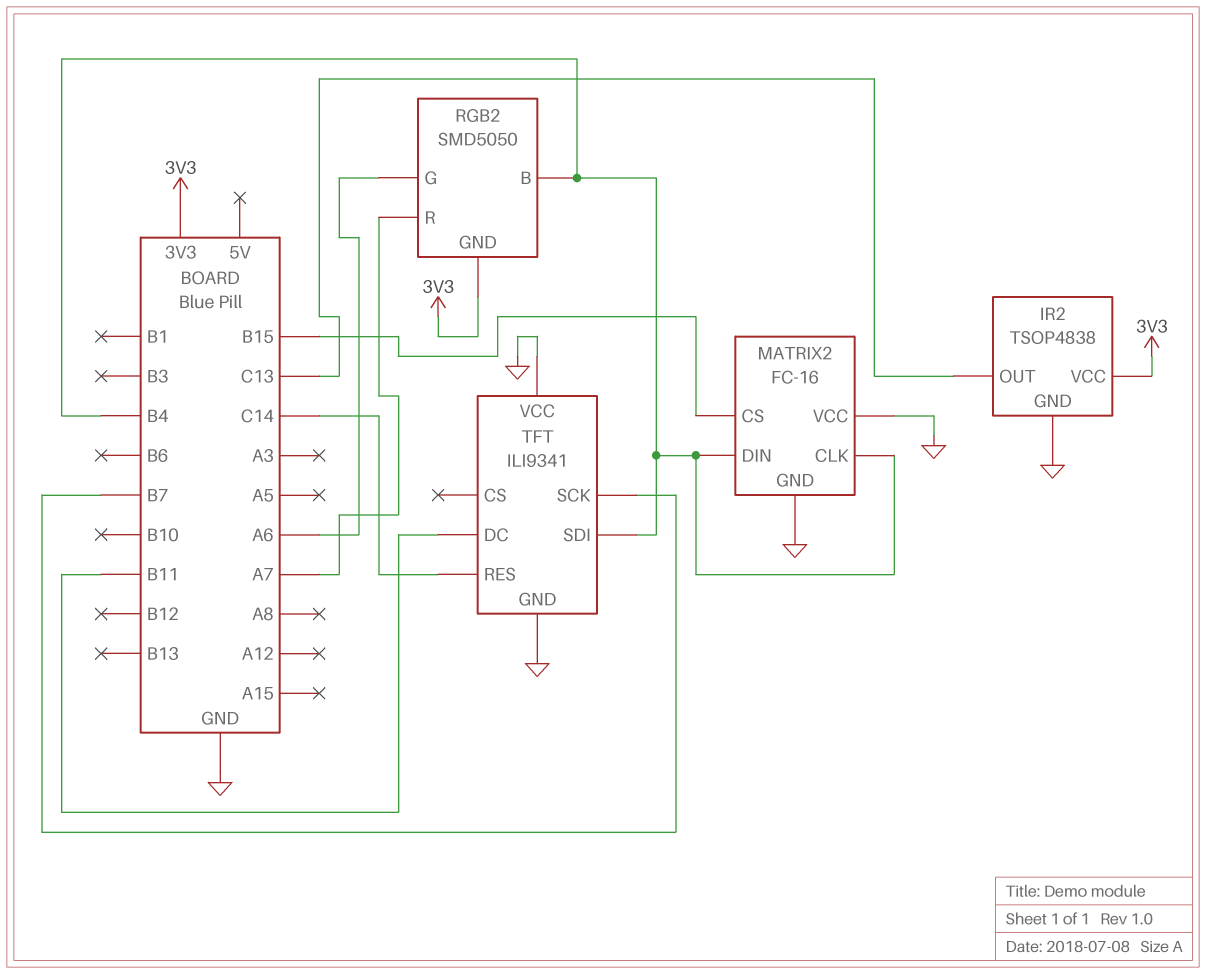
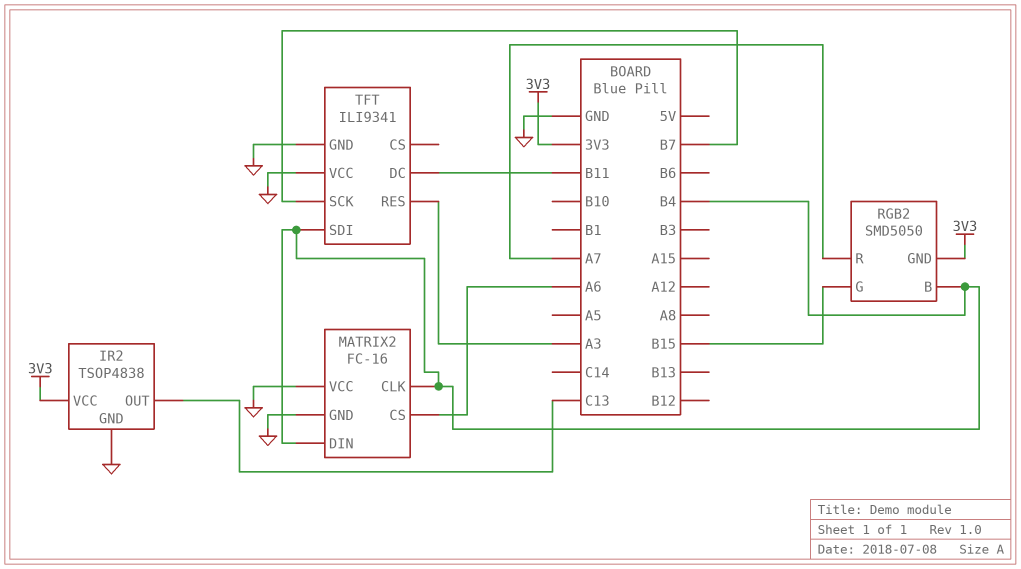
MATRIX2 pin CS: B15 -> A6
RGB2 pin G: A6 -> B15
TFT pin RES: C14 -> A3

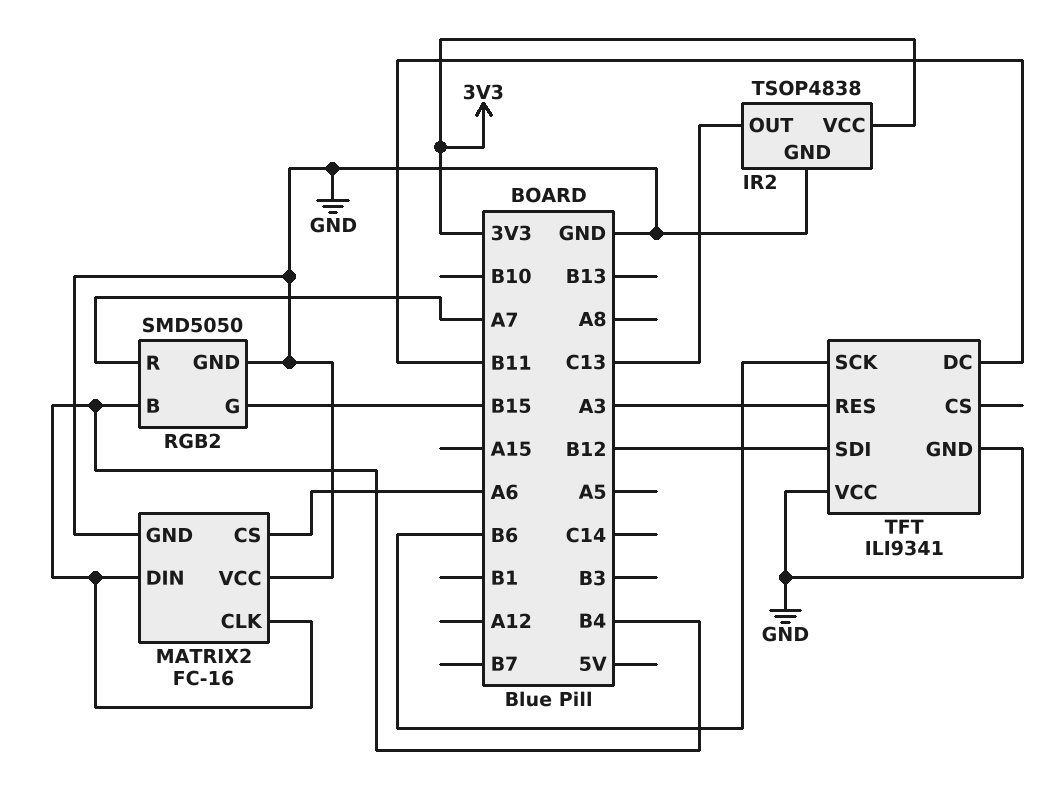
RGB2 pin GND: 3V3 -> GND
TFT pin SCK: B7 -> B6
TFT pin SDI: B4 -> B12

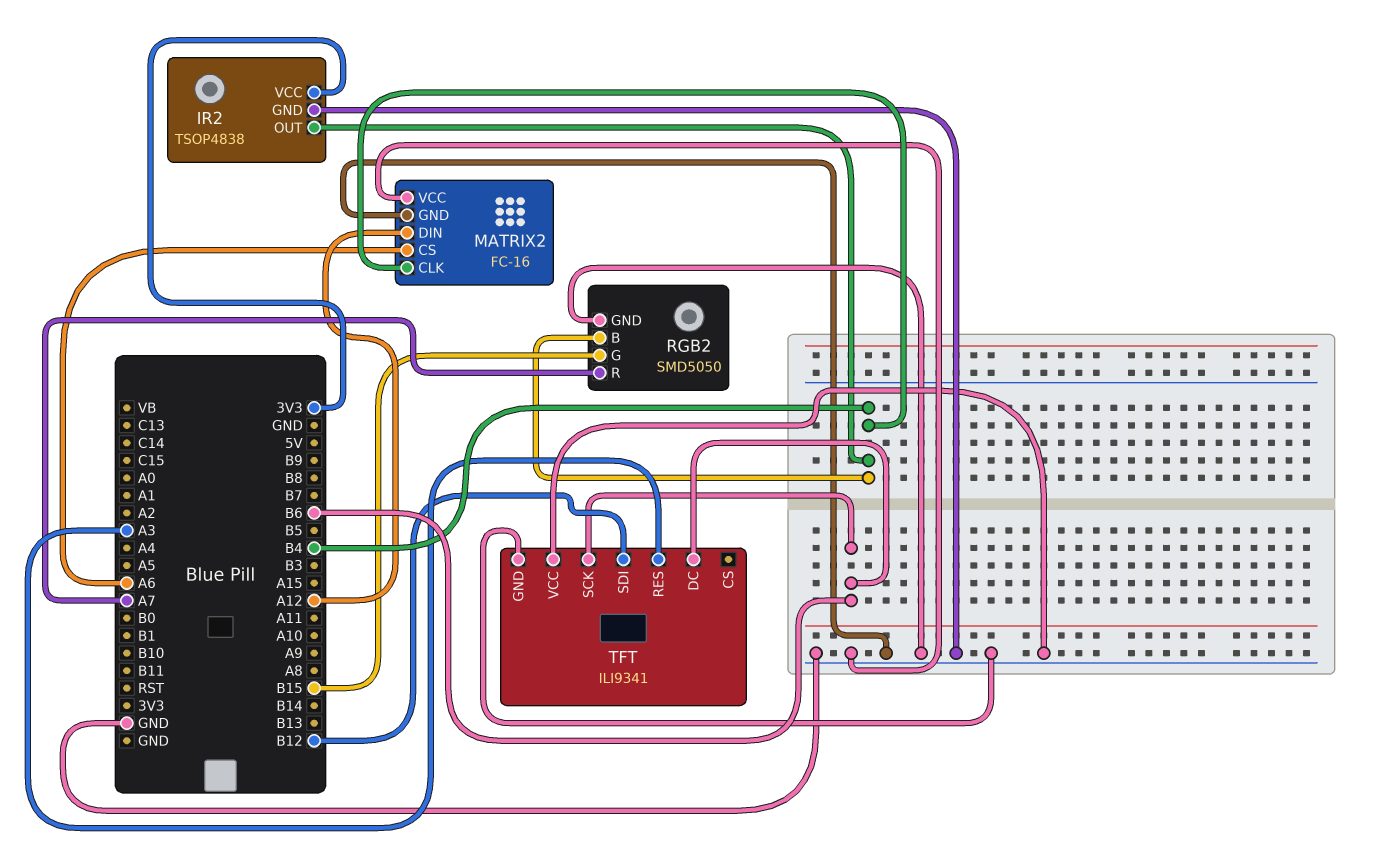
IR2 pin OUT: C13 -> B4
MATRIX2 pin DIN: B4 -> A12
TFT pin DC: B11 -> B6

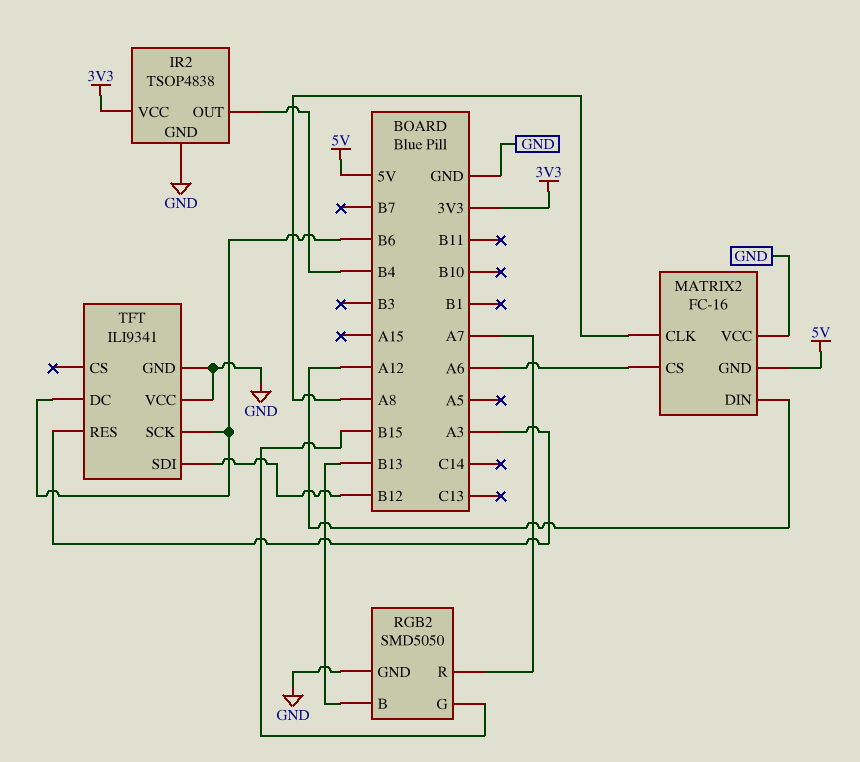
MATRIX2 pin CLK: B4 -> A8
MATRIX2 pin GND: GND -> 5V
RGB2 pin B: B4 -> B13

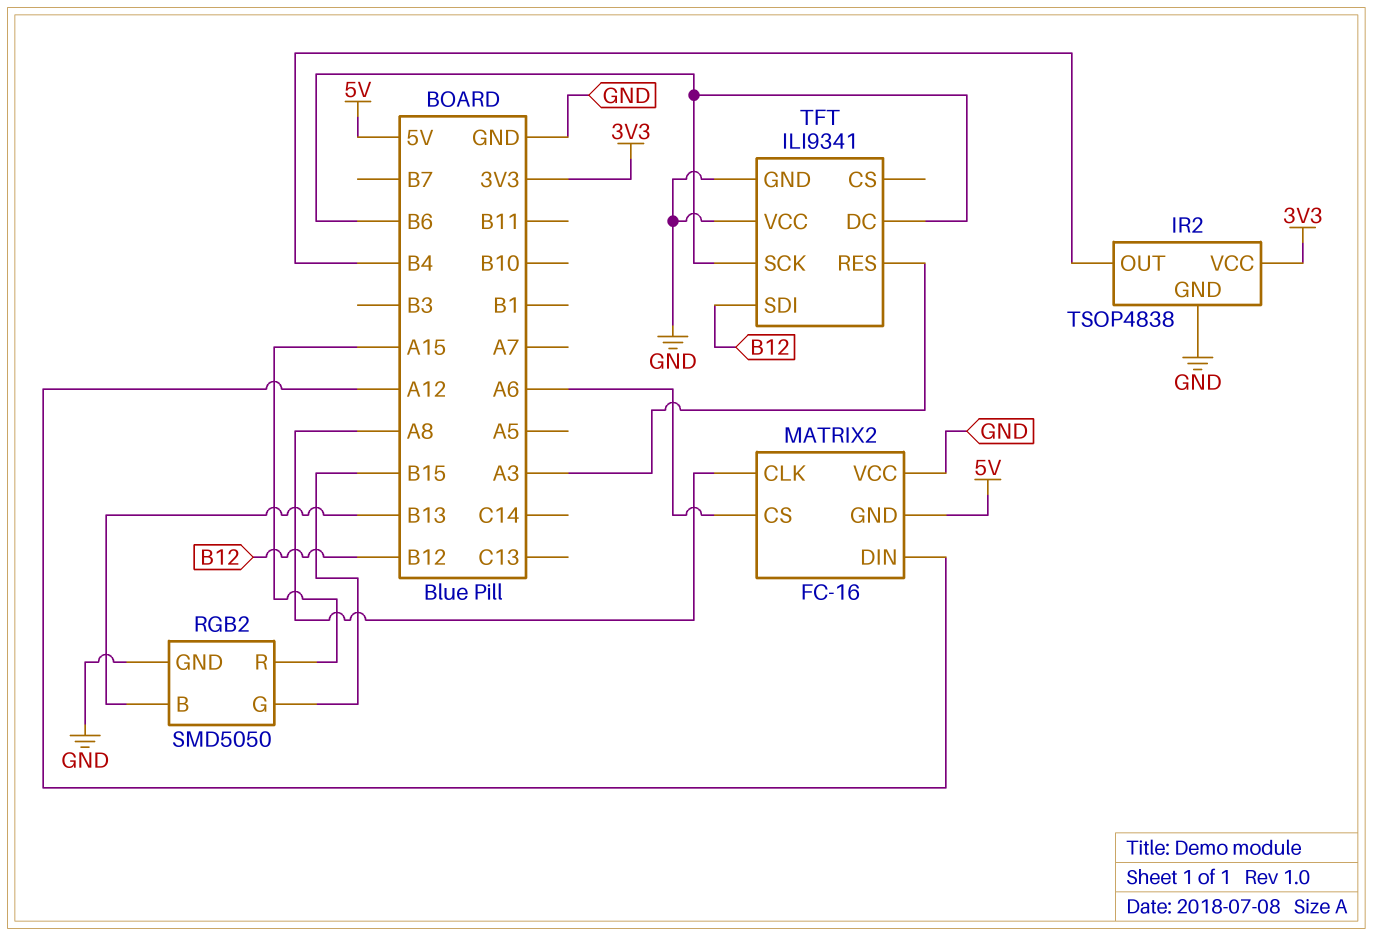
RGB2 pin R: A7 -> A15

